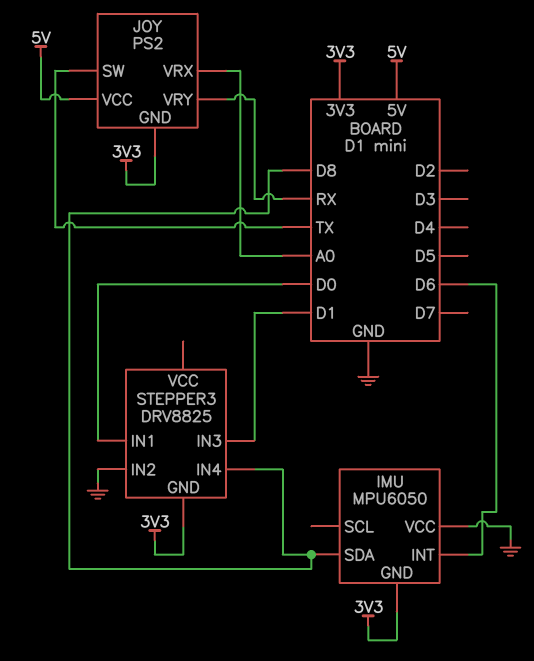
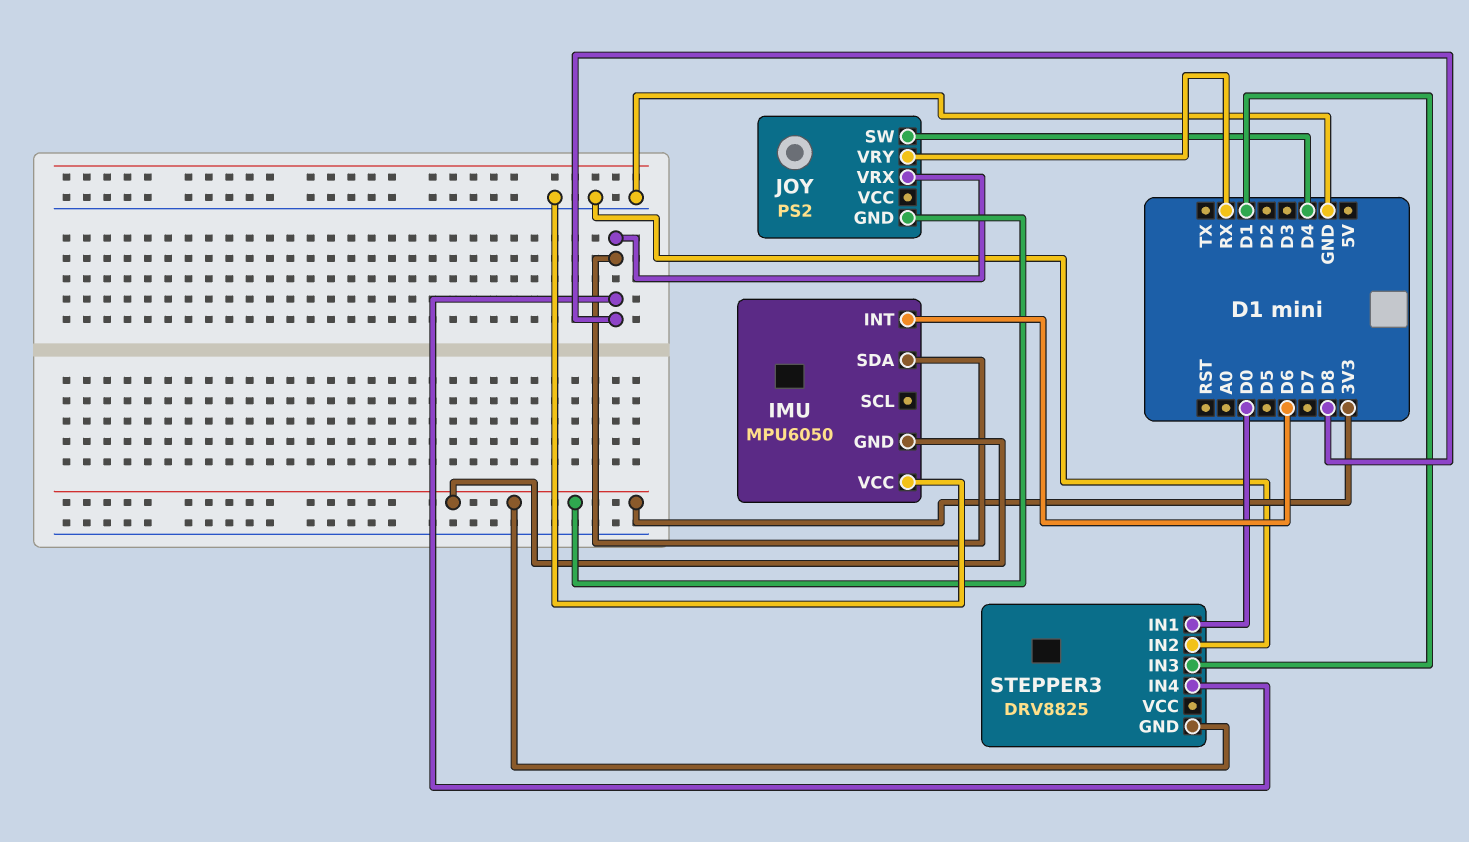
JOY pin SW: TX -> D4
JOY pin VCC: 5V -> none
JOY pin VRX: A0 -> D8

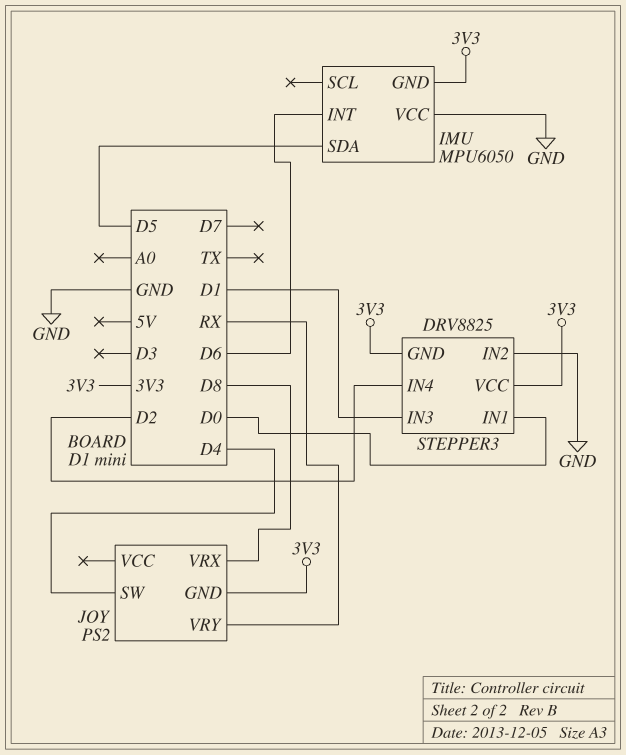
IMU pin SDA: D8 -> D5
STEPPER3 pin IN4: D8 -> D2
STEPPER3 pin VCC: none -> 3V3

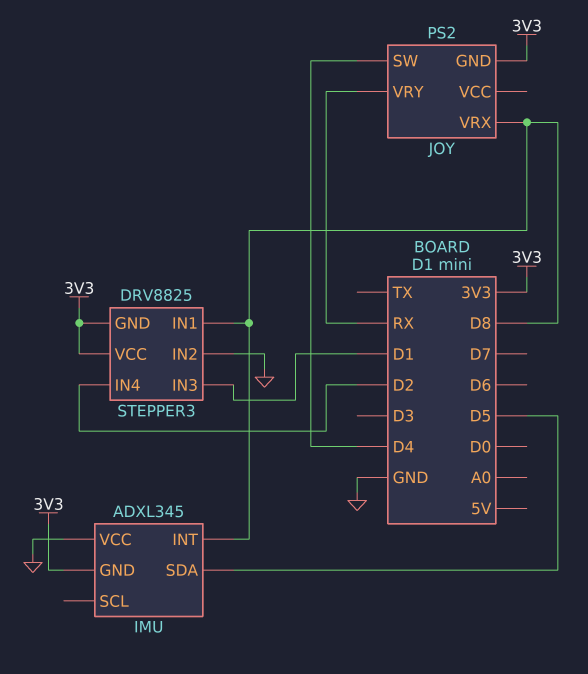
IMU: MPU6050 -> ADXL345
IMU pin INT: D6 -> D8
STEPPER3 pin IN1: D0 -> D8

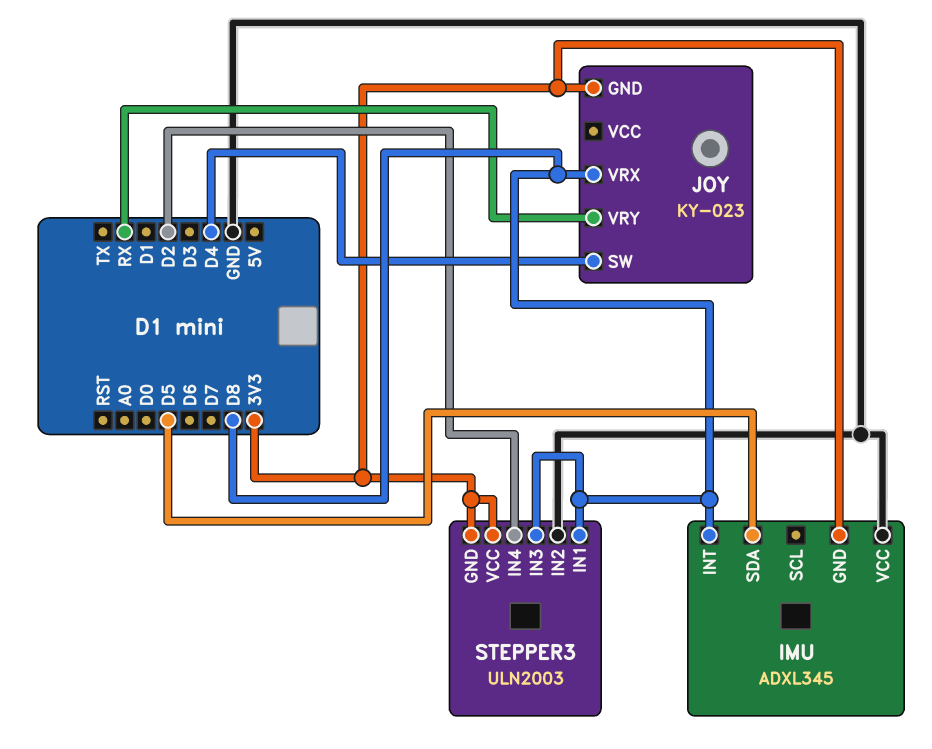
JOY: PS2 -> KY-023
STEPPER3: DRV8825 -> ULN2003
STEPPER3 pin IN3: D1 -> D8

